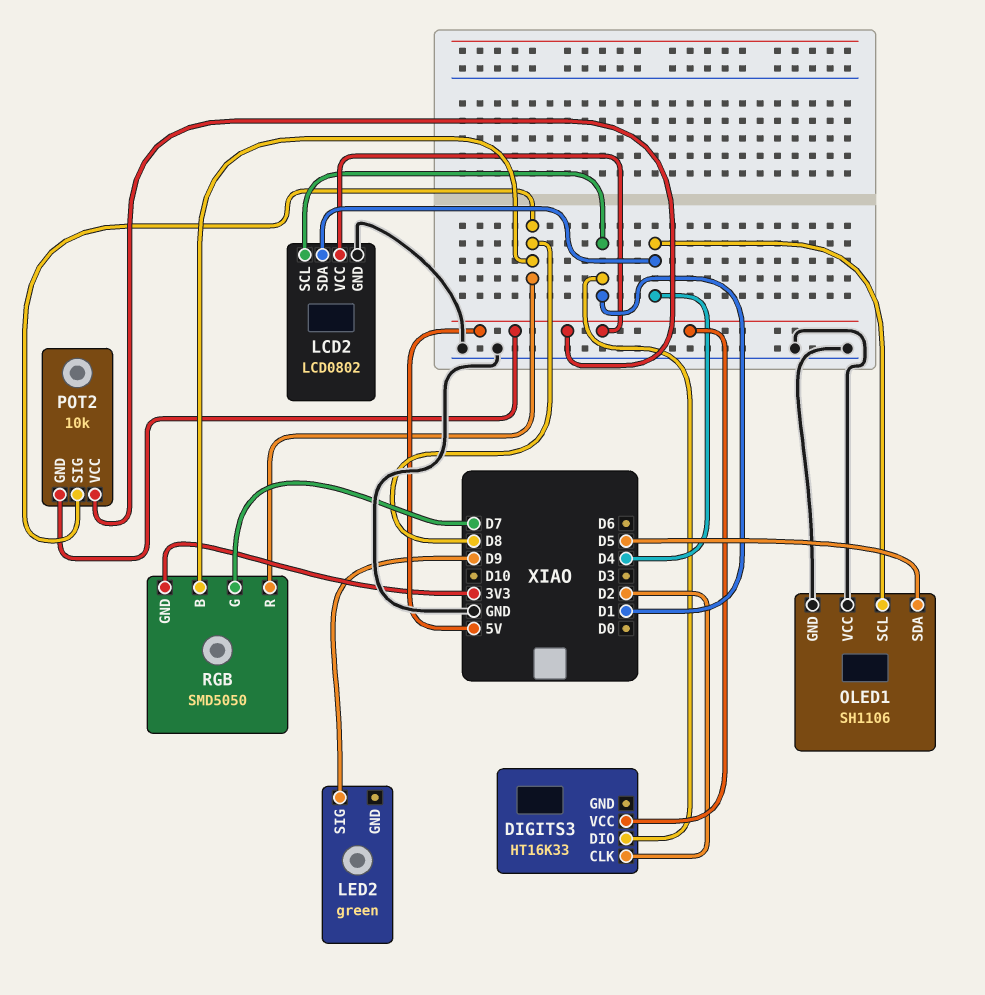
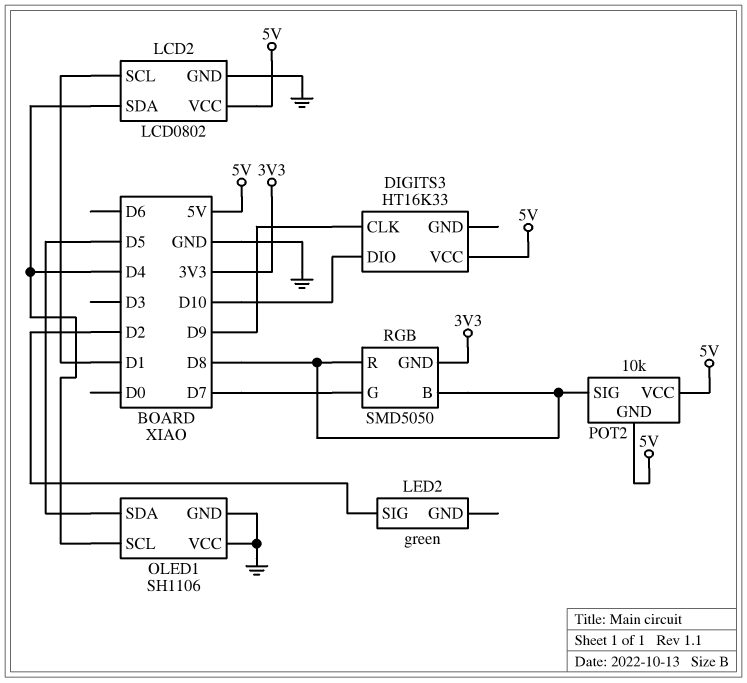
DIGITS3 pin CLK: D2 -> D9
DIGITS3 pin DIO: D1 -> D10
LED2 pin SIG: D9 -> D2

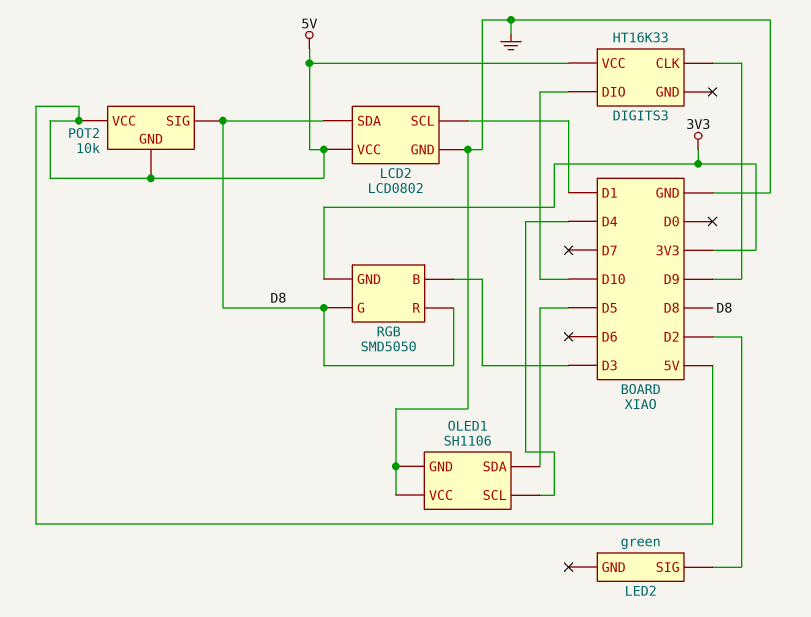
LCD2 pin SDA: D4 -> D8
RGB pin B: D8 -> D3
RGB pin G: D7 -> D8

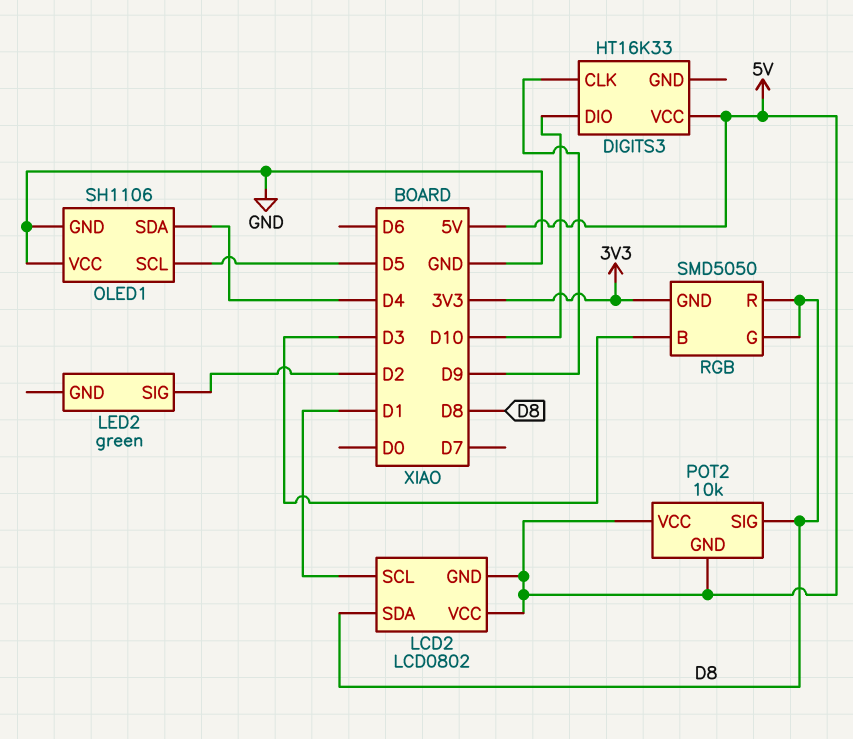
LCD2 pin GND: GND -> 5V
OLED1 pin SCL: D4 -> D5
OLED1 pin SDA: D5 -> D4

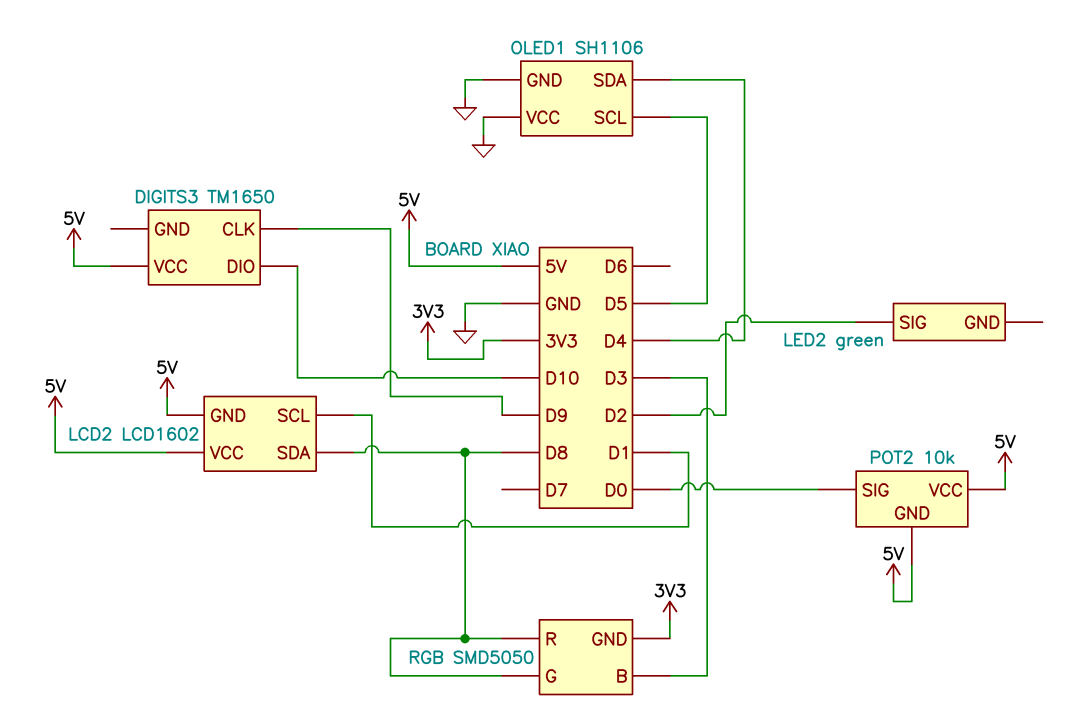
DIGITS3: HT16K33 -> TM1650
LCD2: LCD0802 -> LCD1602
POT2 pin SIG: D8 -> D0

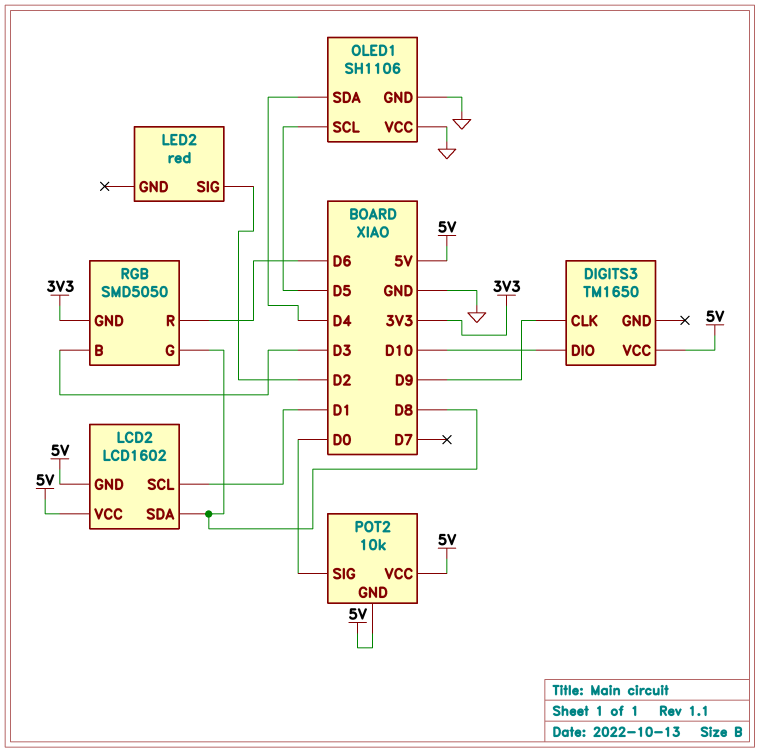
LED2: green -> red
RGB pin R: D8 -> D6

